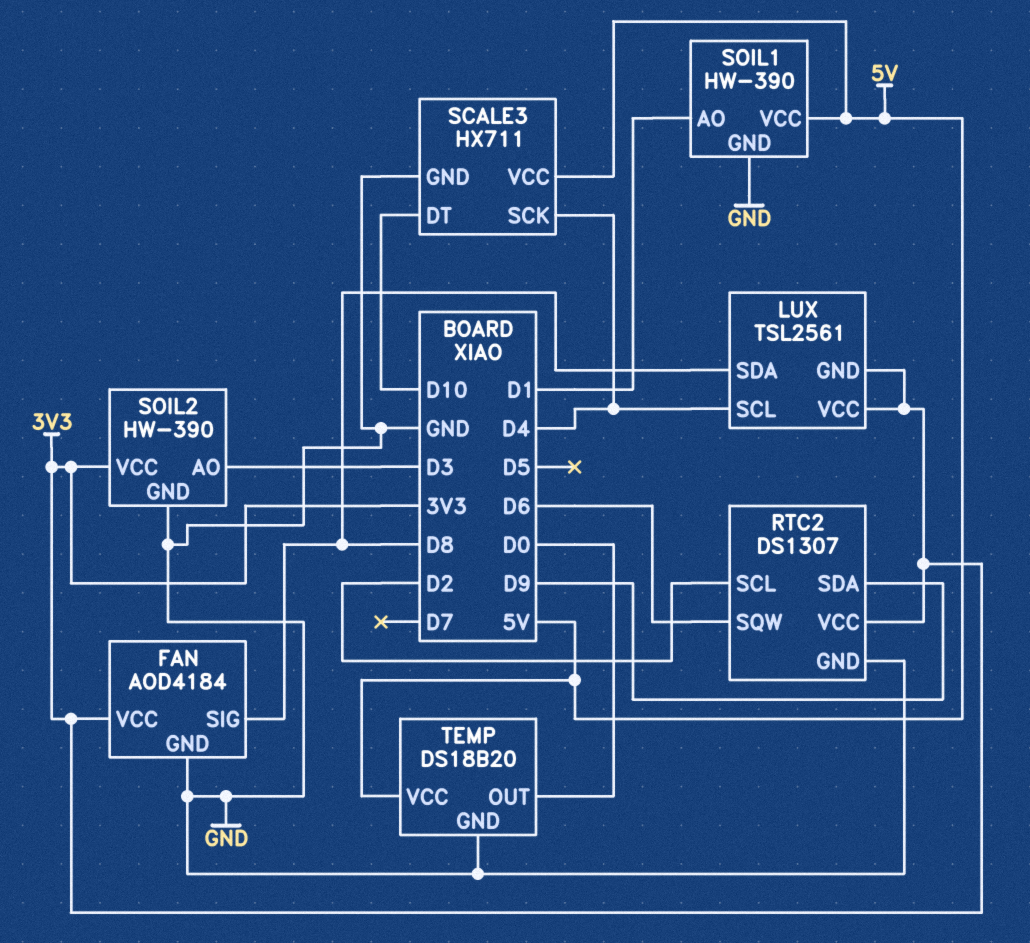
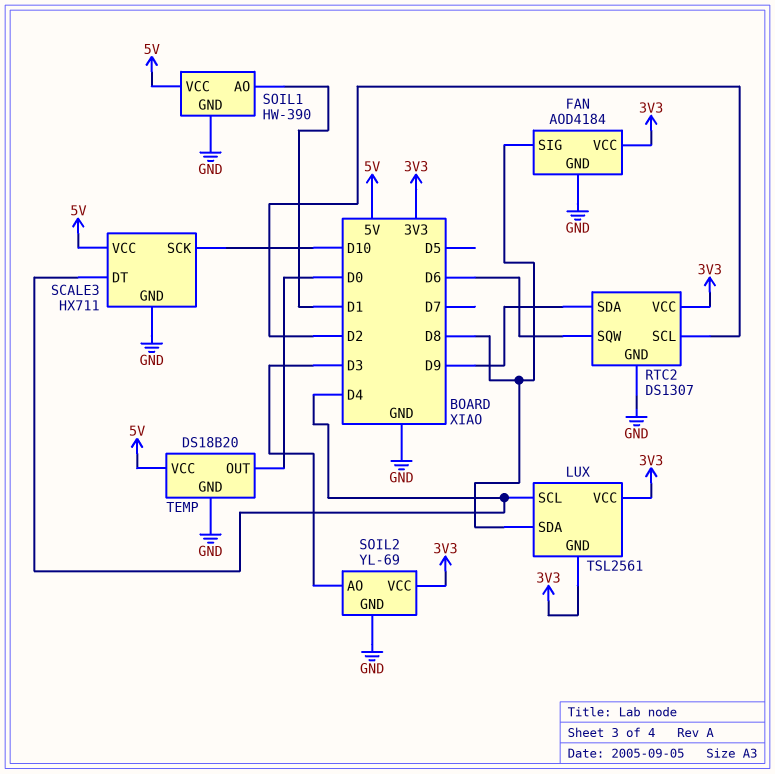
SCALE3 pin DT: D10 -> D4
SCALE3 pin SCK: D4 -> D10
SOIL2: HW-390 -> YL-69

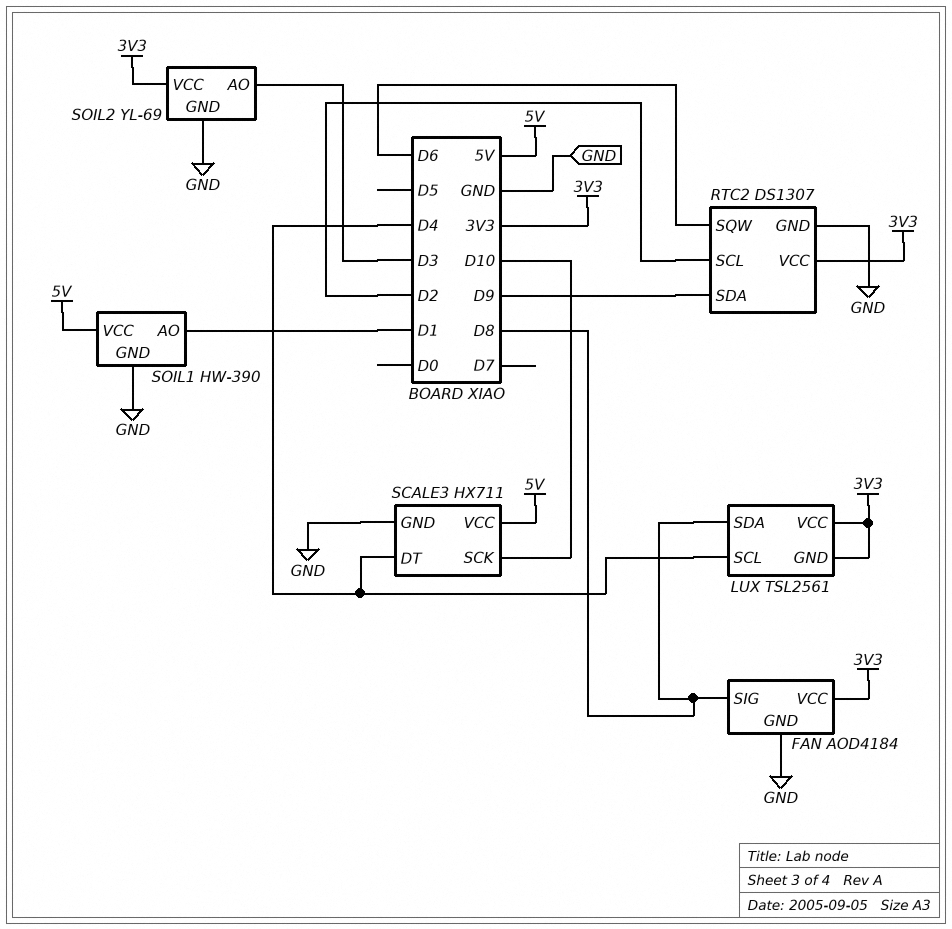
TEMP: DS18B20 -> none
TEMP pin GND: GND -> none
TEMP pin OUT: D0 -> none
TEMP pin VCC: 5V -> none

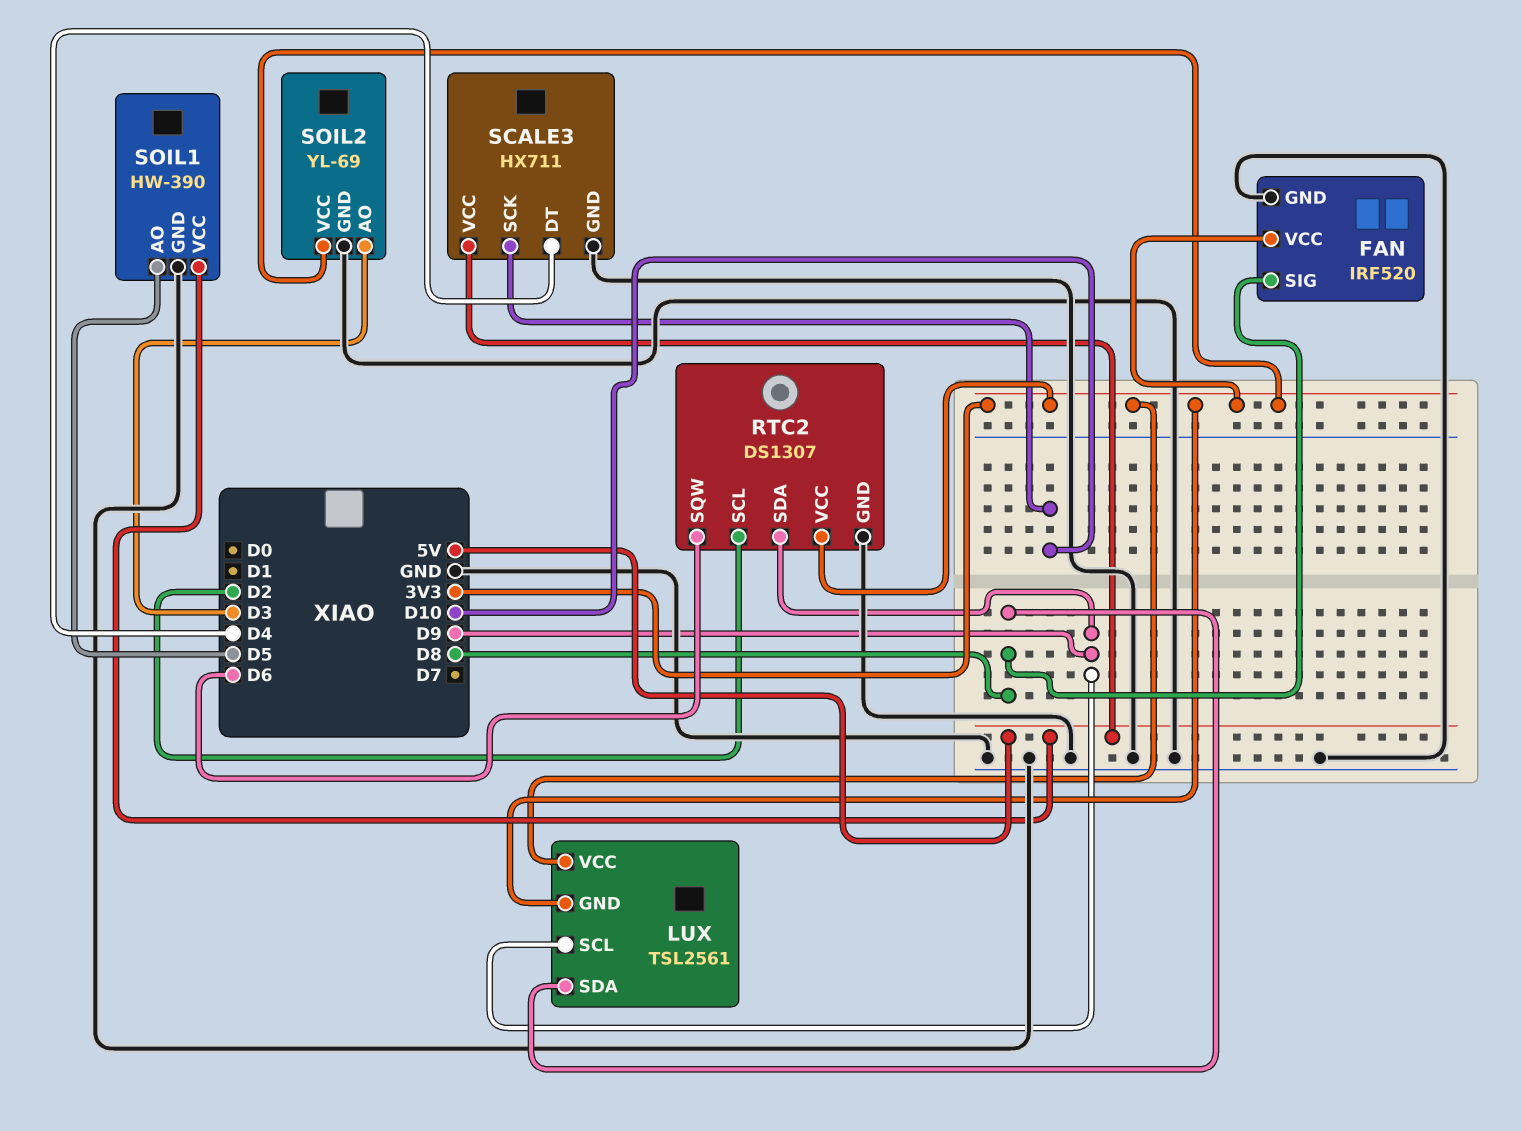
FAN: AOD4184 -> IRF520
LUX pin SCL: D4 -> D9
SOIL1 pin AO: D1 -> D5

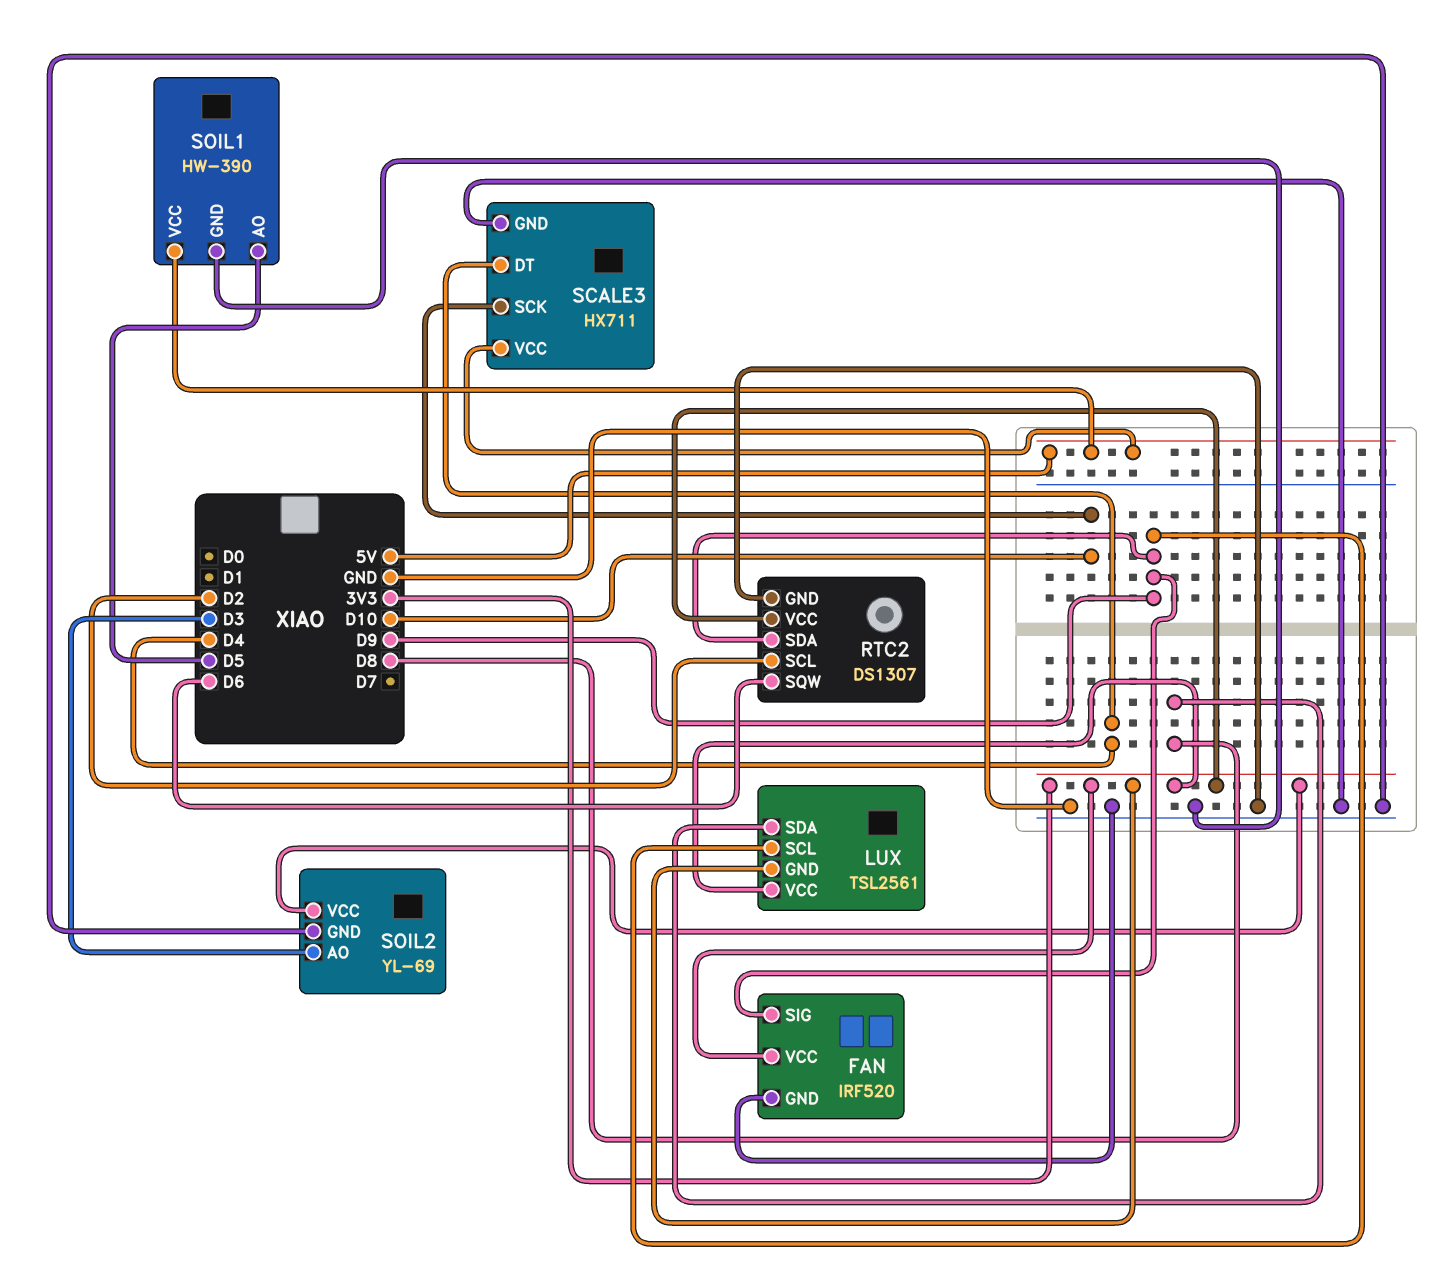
FAN pin SIG: D8 -> D9

